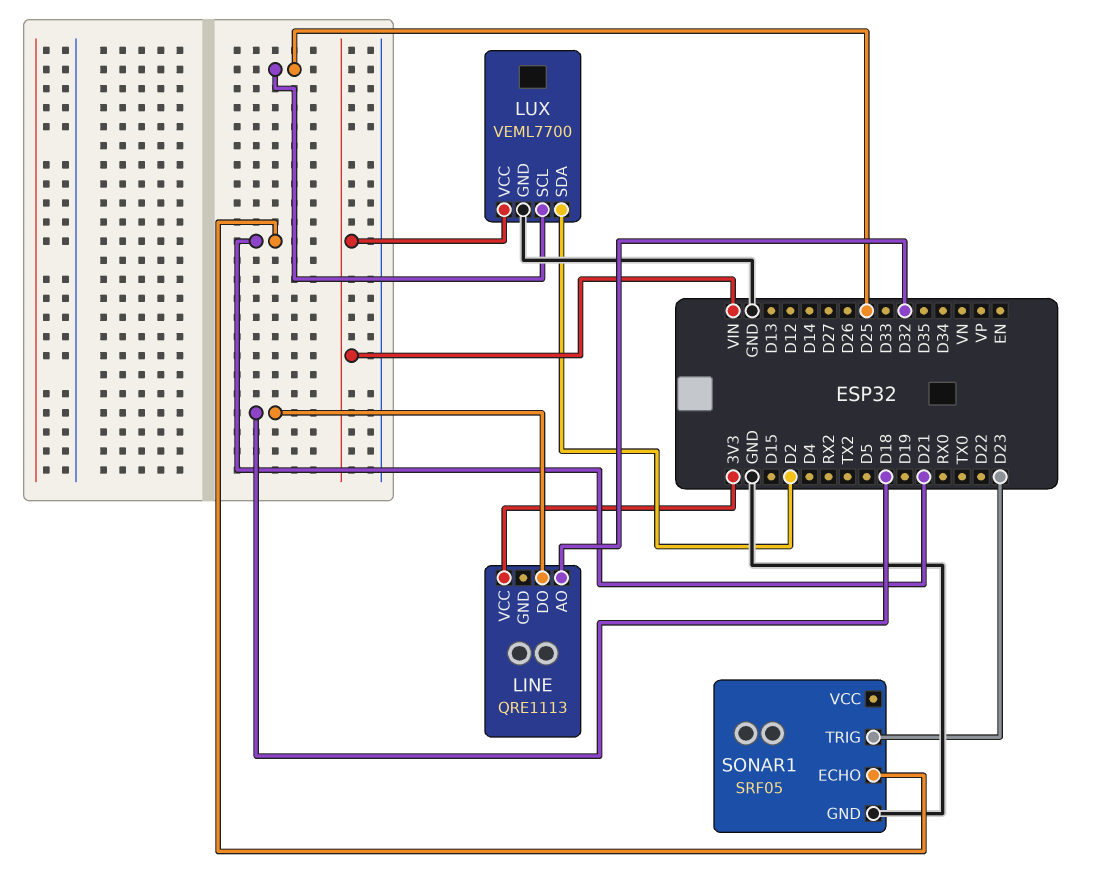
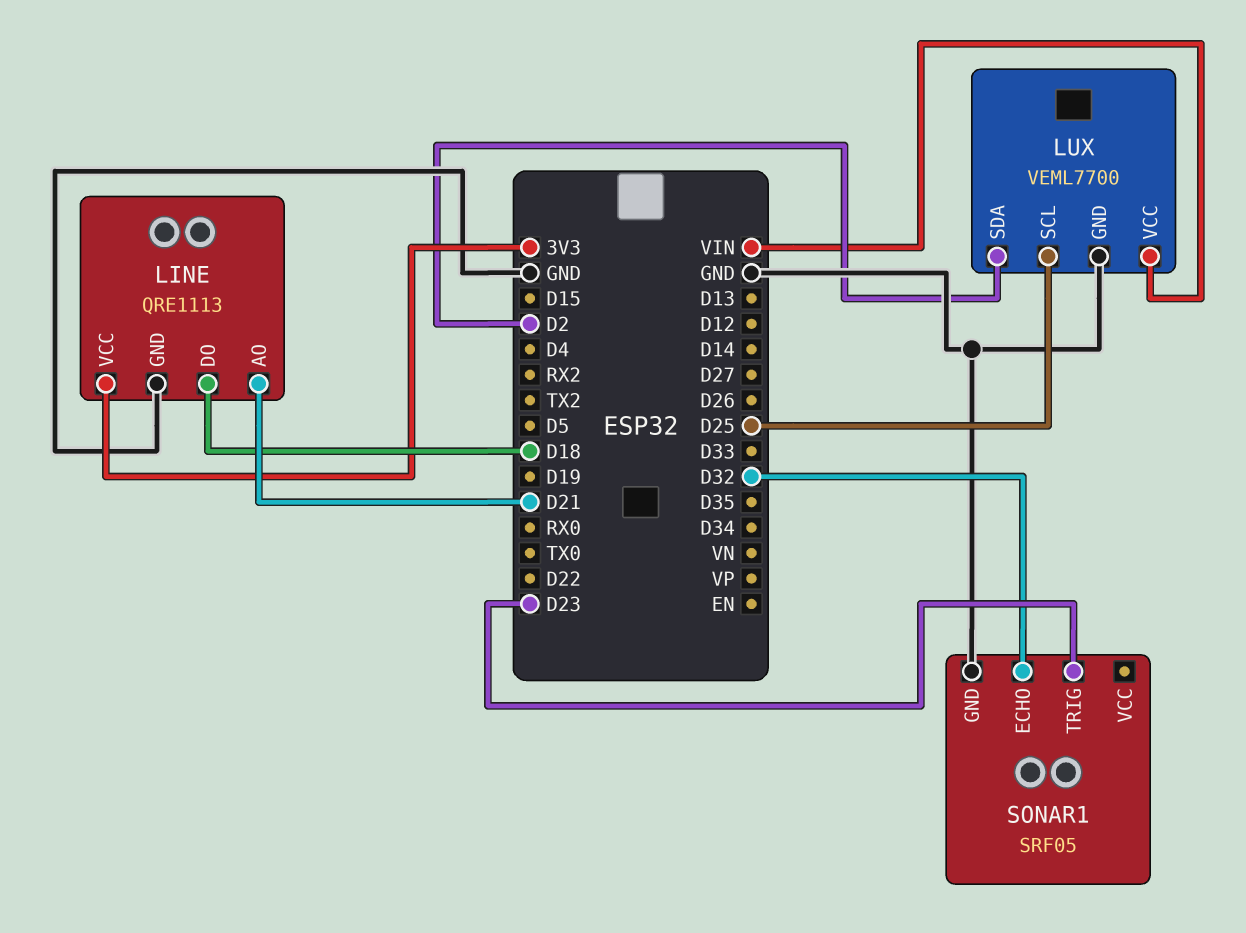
LINE pin AO: D32 -> D21
LINE pin GND: none -> GND
SONAR1 pin ECHO: D21 -> D32

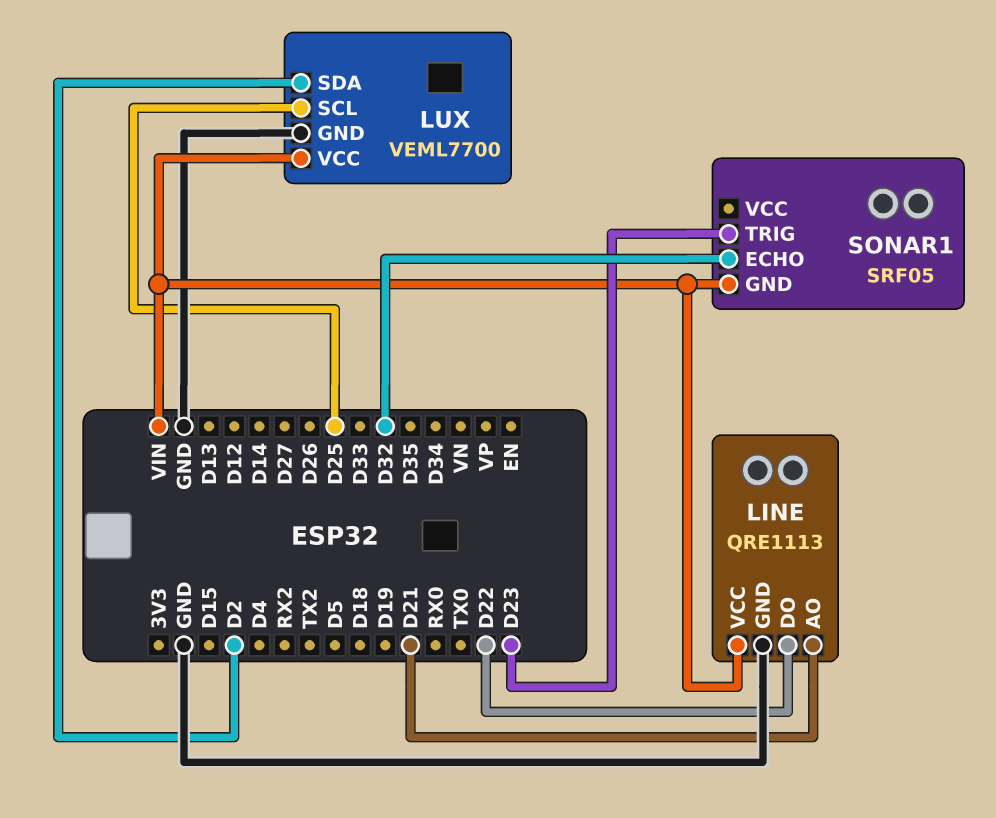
LINE pin DO: D18 -> D22
LINE pin VCC: 3V3 -> VIN
SONAR1 pin GND: GND -> VIN

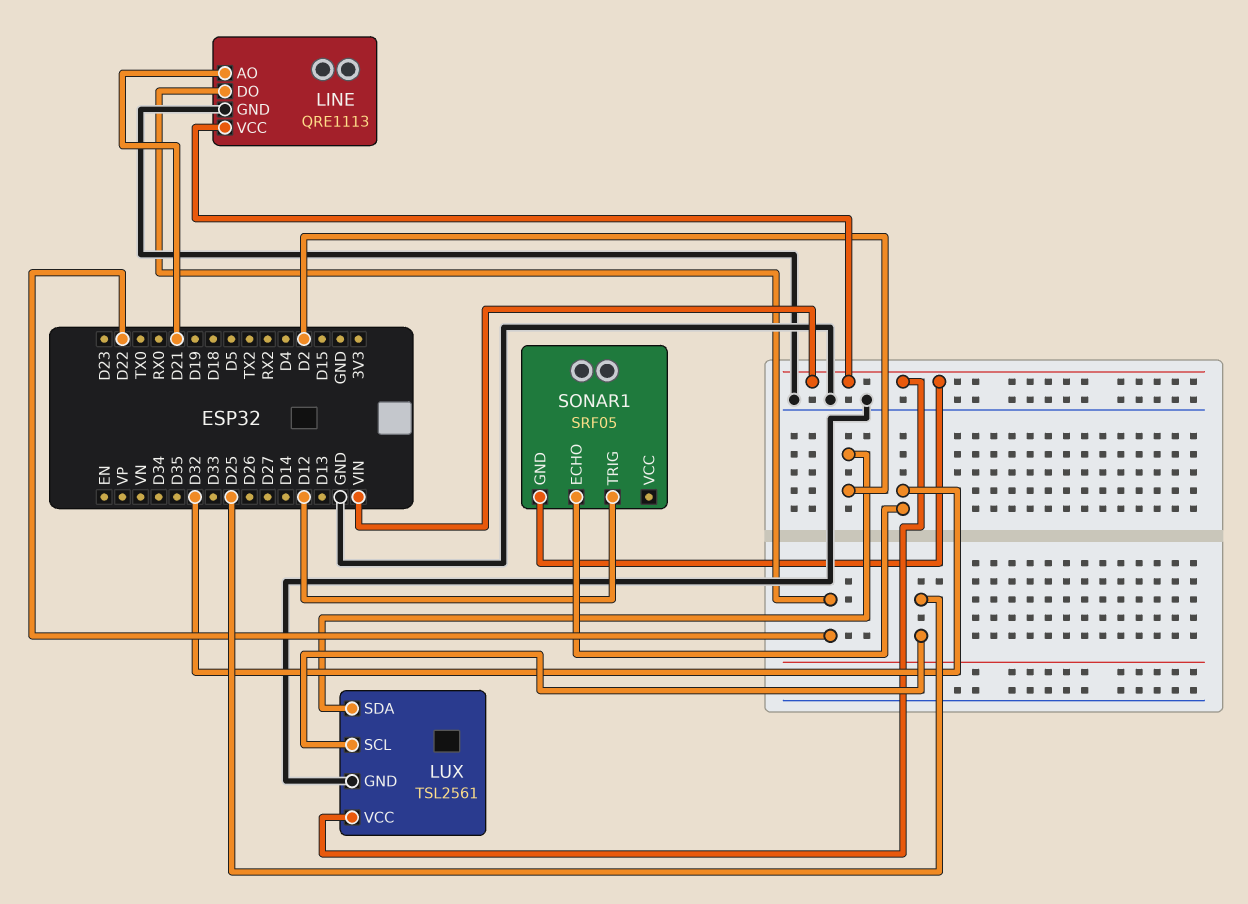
LUX: VEML7700 -> TSL2561
SONAR1 pin TRIG: D23 -> D12

